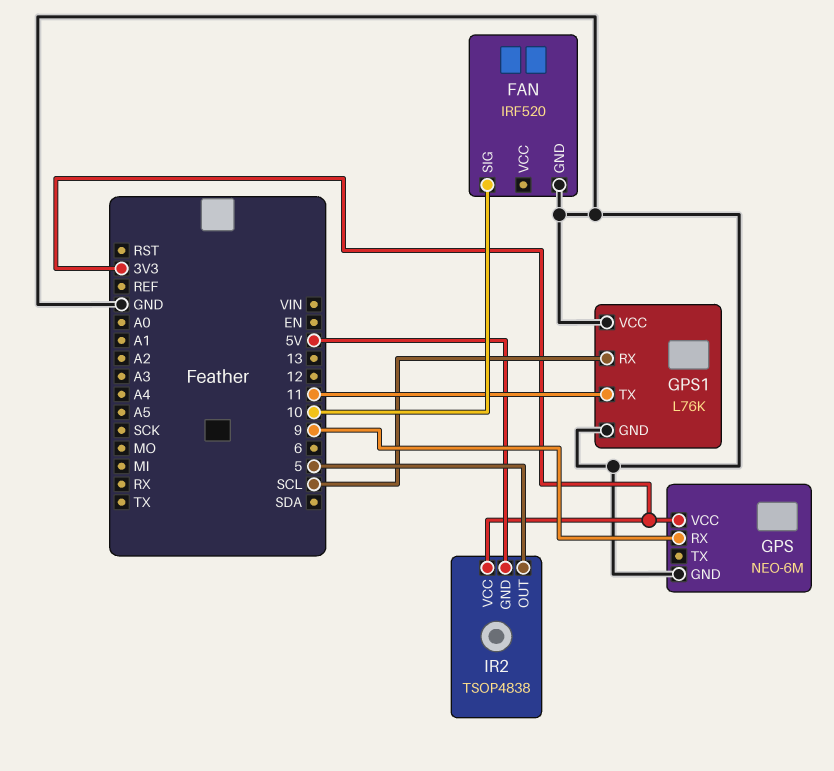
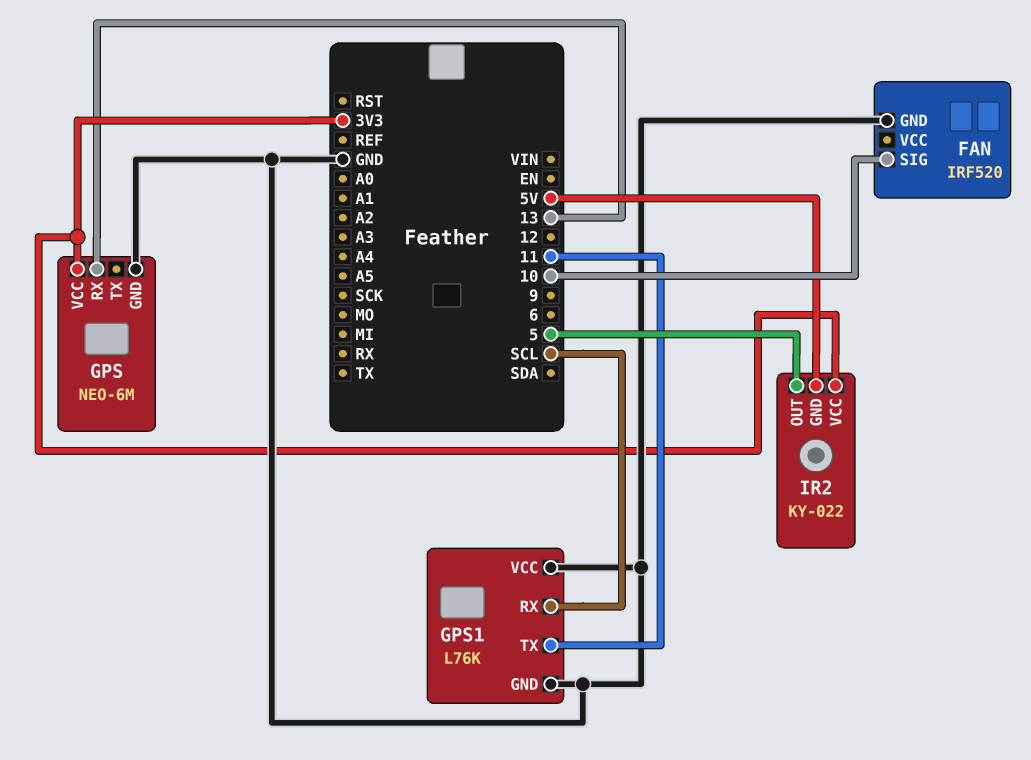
GPS pin RX: 9 -> 13
IR2: TSOP4838 -> KY-022

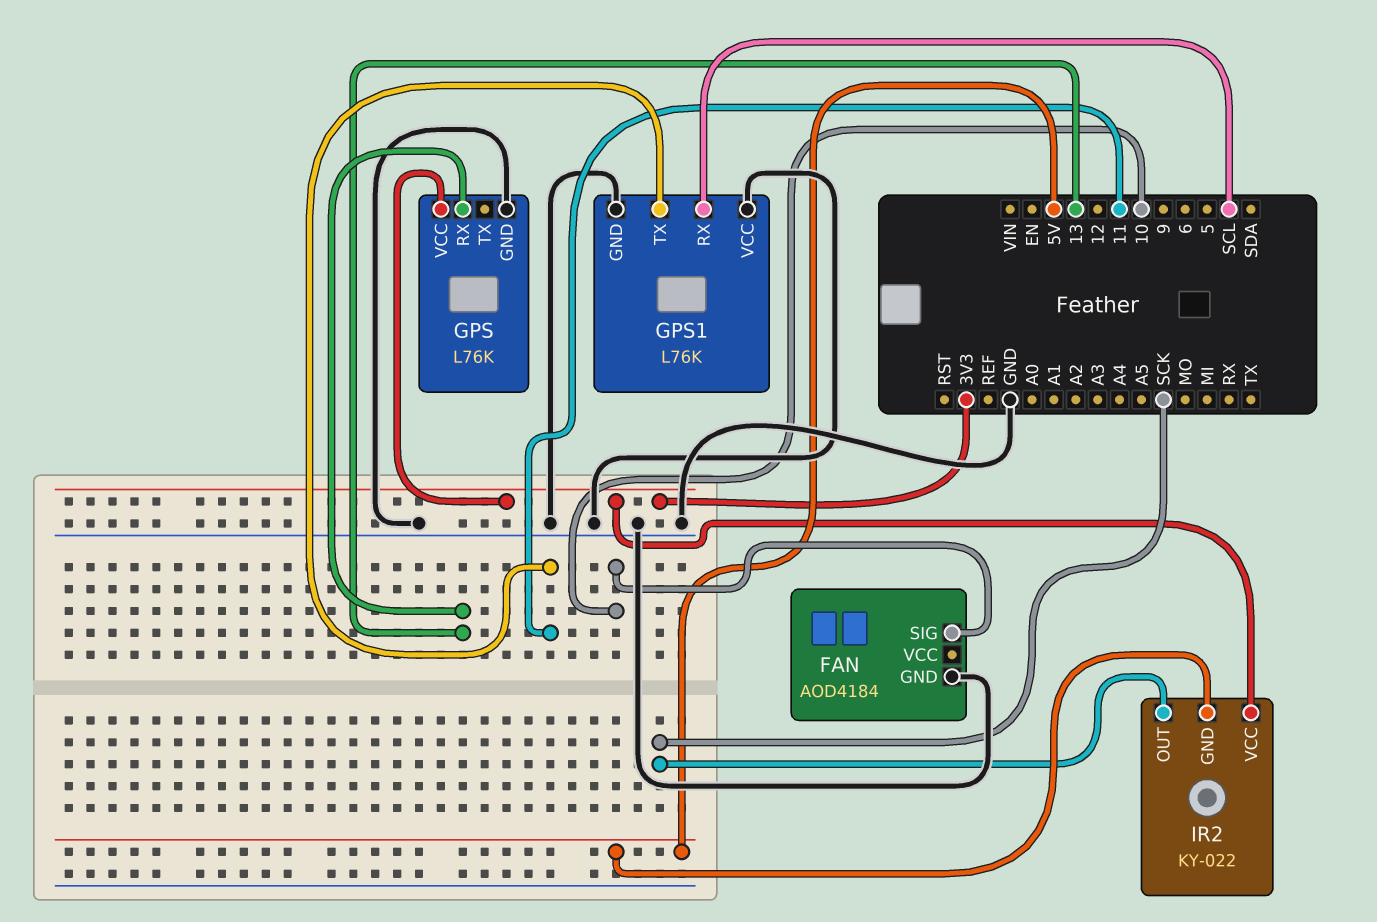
FAN: IRF520 -> AOD4184
GPS: NEO-6M -> L76K
IR2 pin OUT: 5 -> SCK

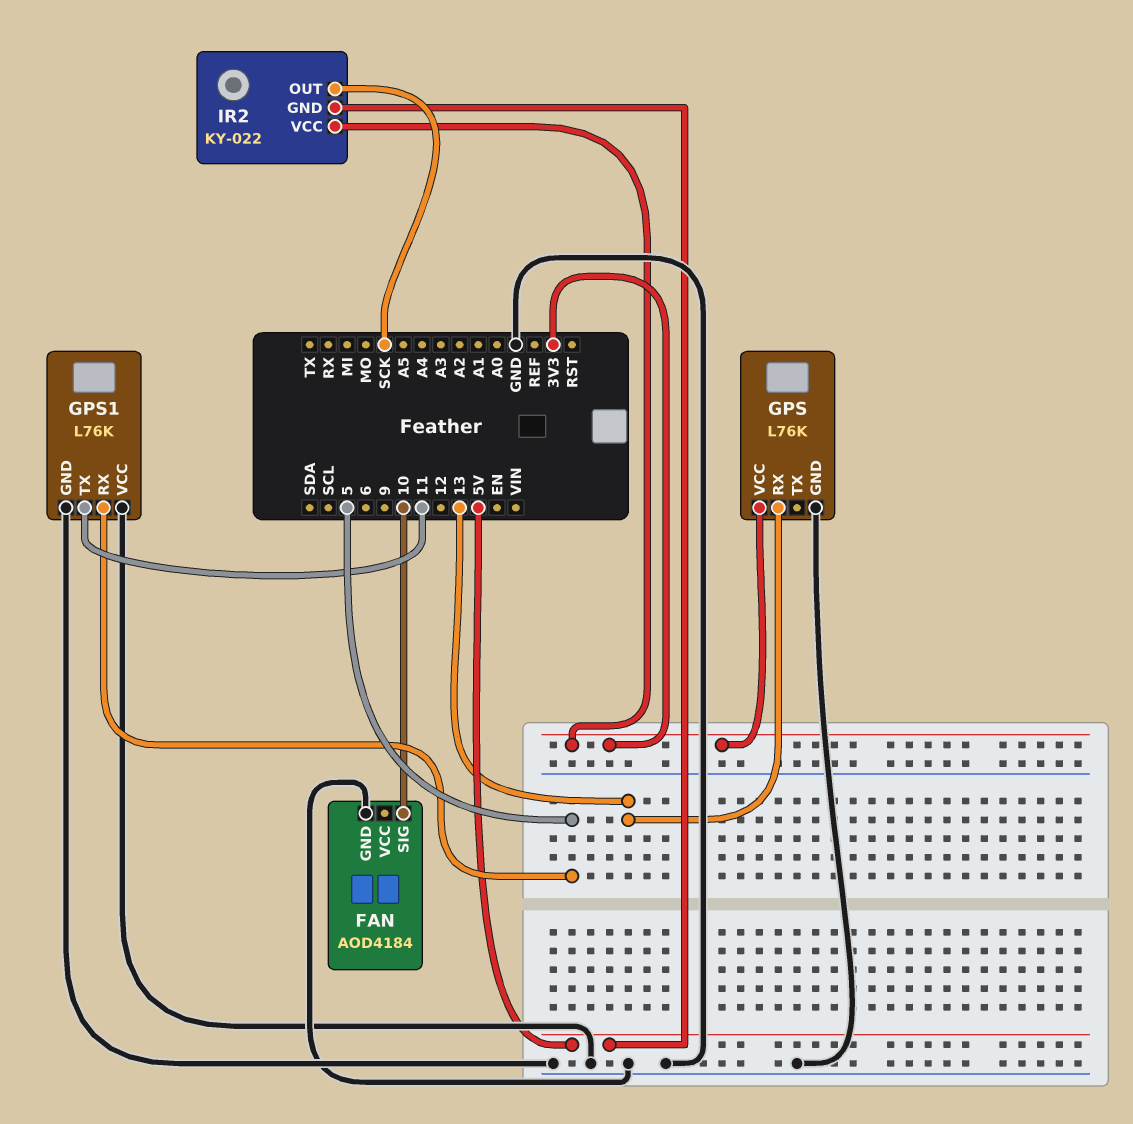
GPS1 pin RX: SCL -> 5

